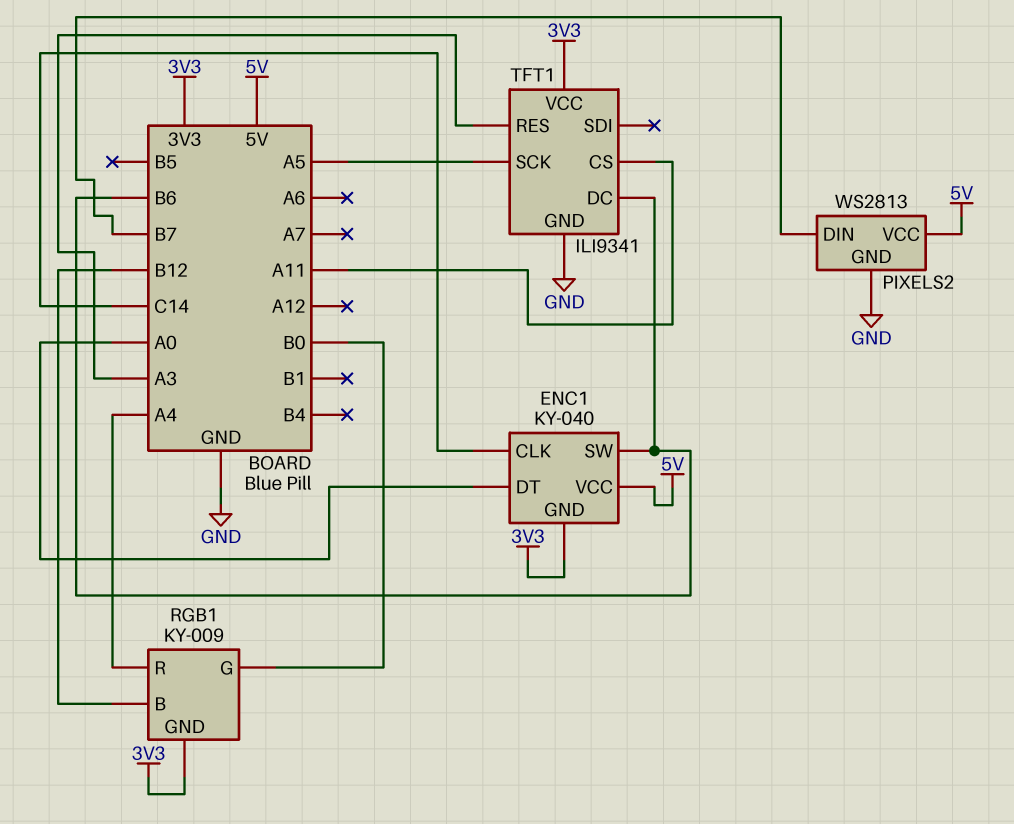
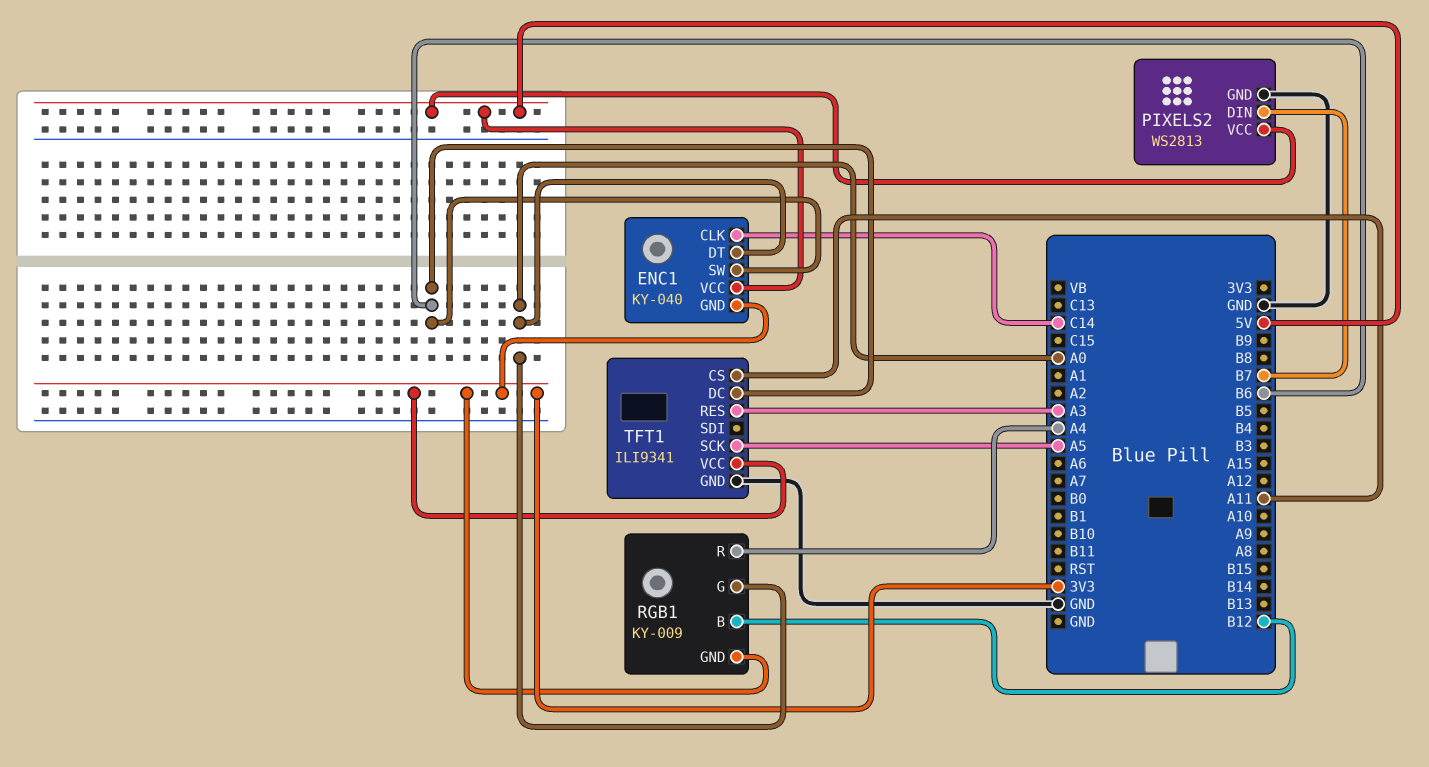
RGB1 pin G: B0 -> A0

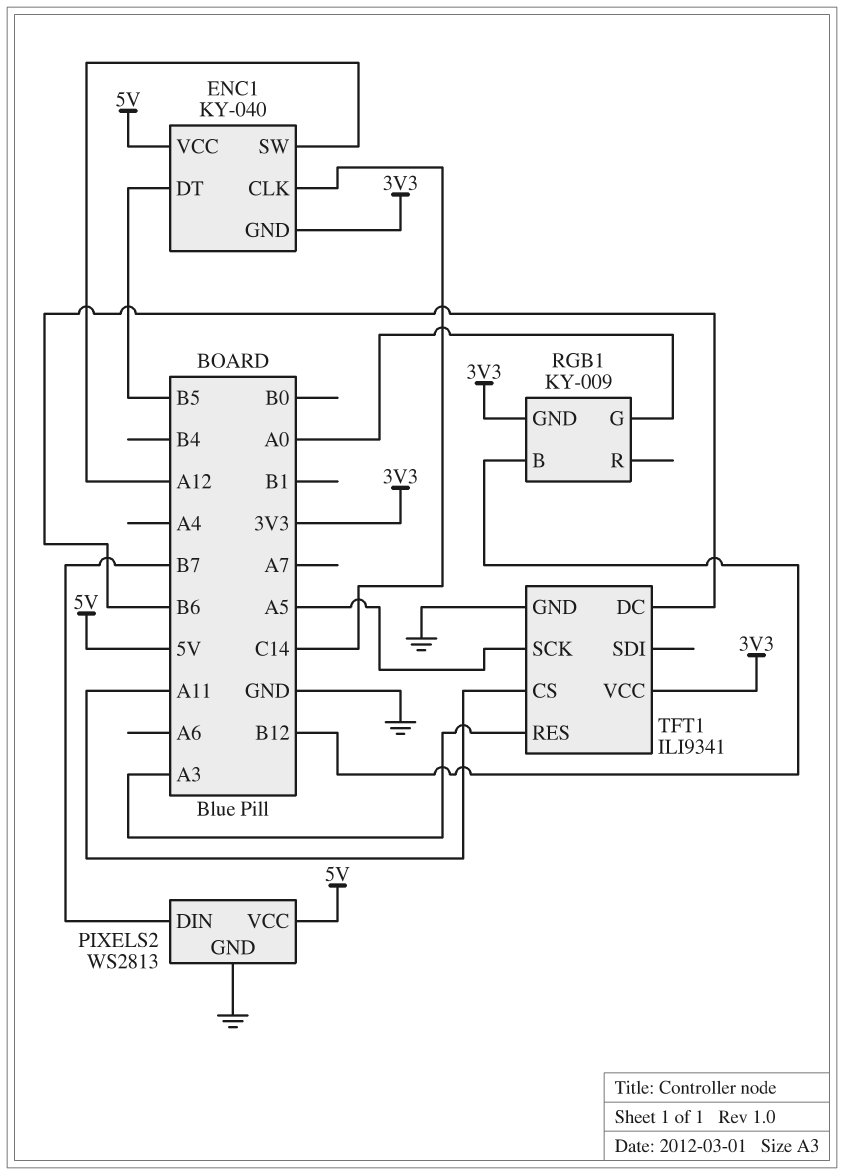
ENC1 pin DT: A0 -> B5
ENC1 pin SW: B6 -> A12
RGB1 pin R: A4 -> none

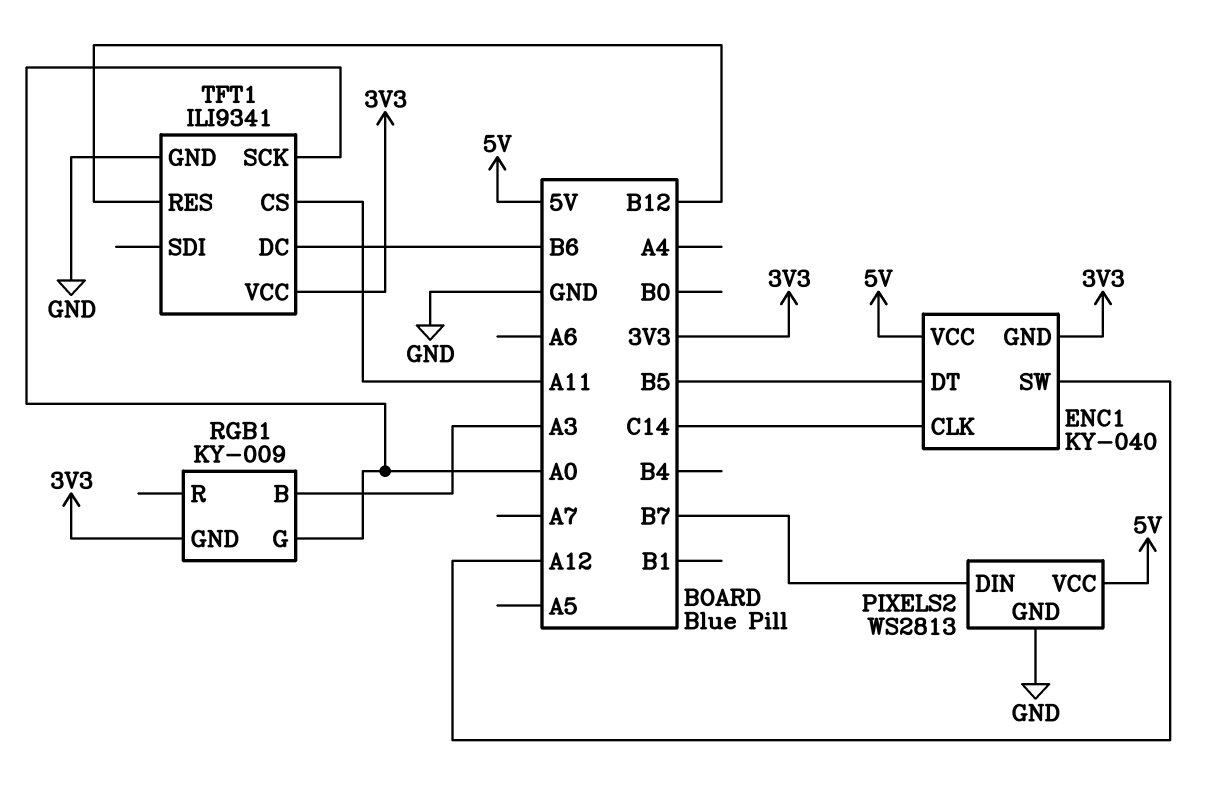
RGB1 pin B: B12 -> A3
TFT1 pin RES: A3 -> B12
TFT1 pin SCK: A5 -> A0

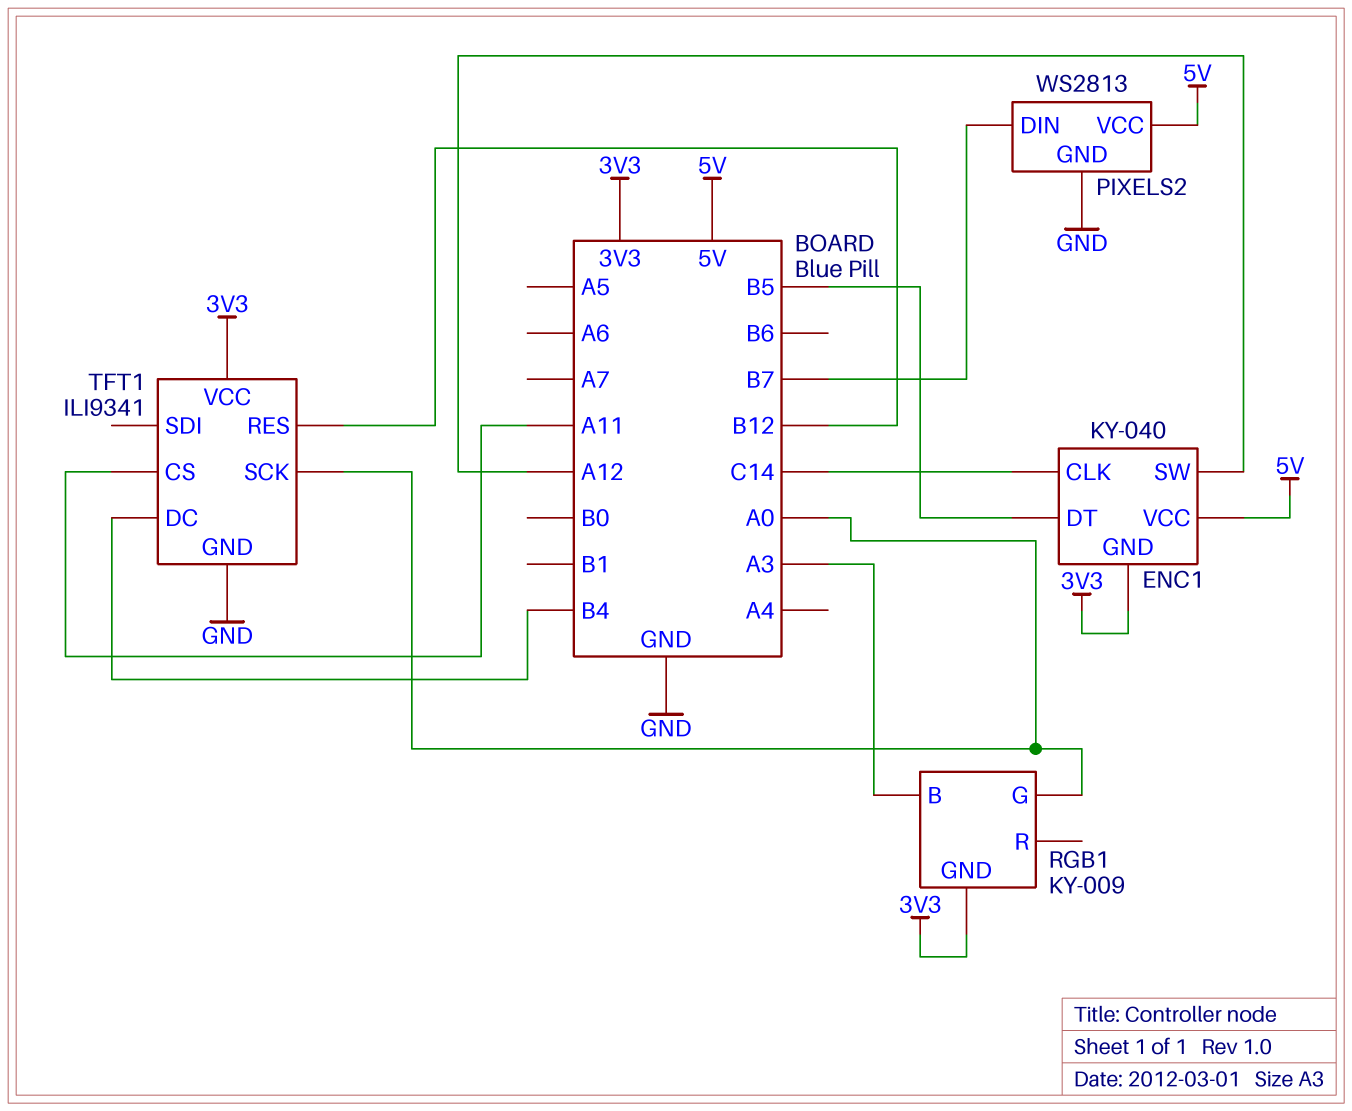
TFT1 pin DC: B6 -> B4

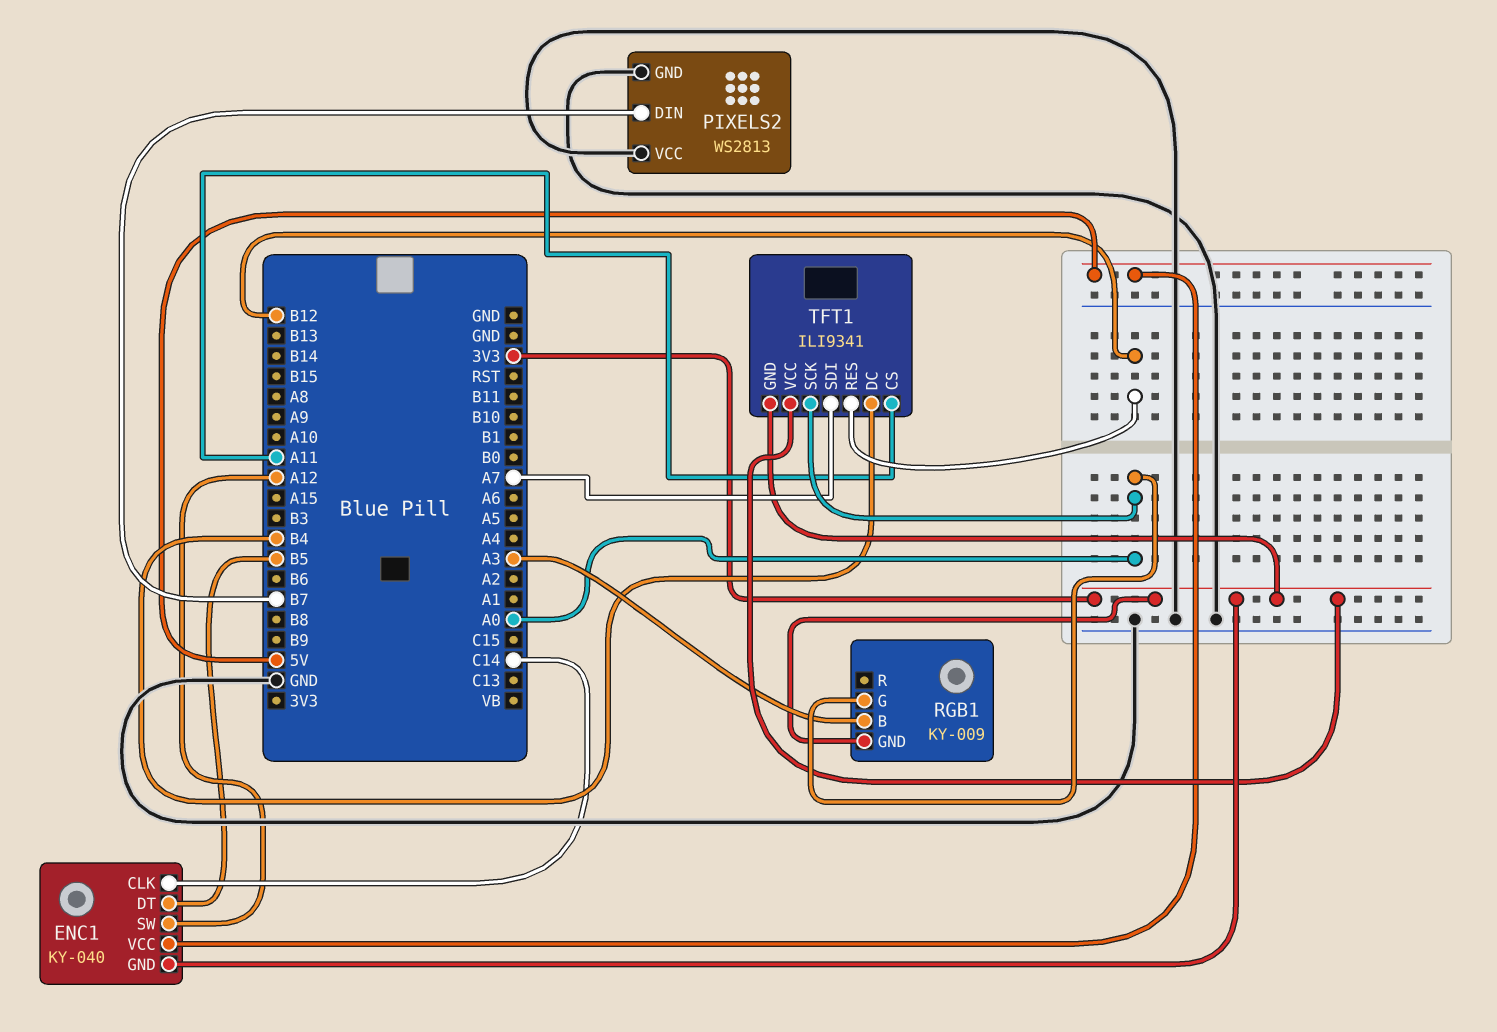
PIXELS2 pin VCC: 5V -> GND
TFT1 pin GND: GND -> 3V3
TFT1 pin SDI: none -> A7

